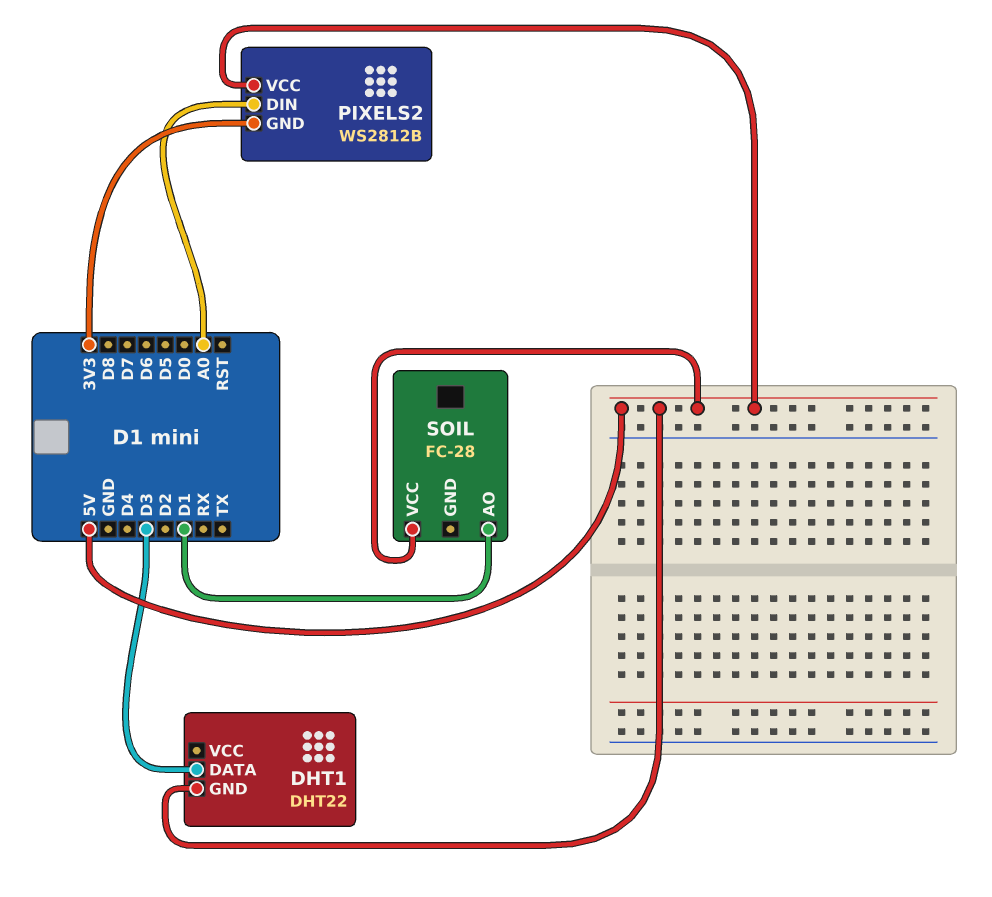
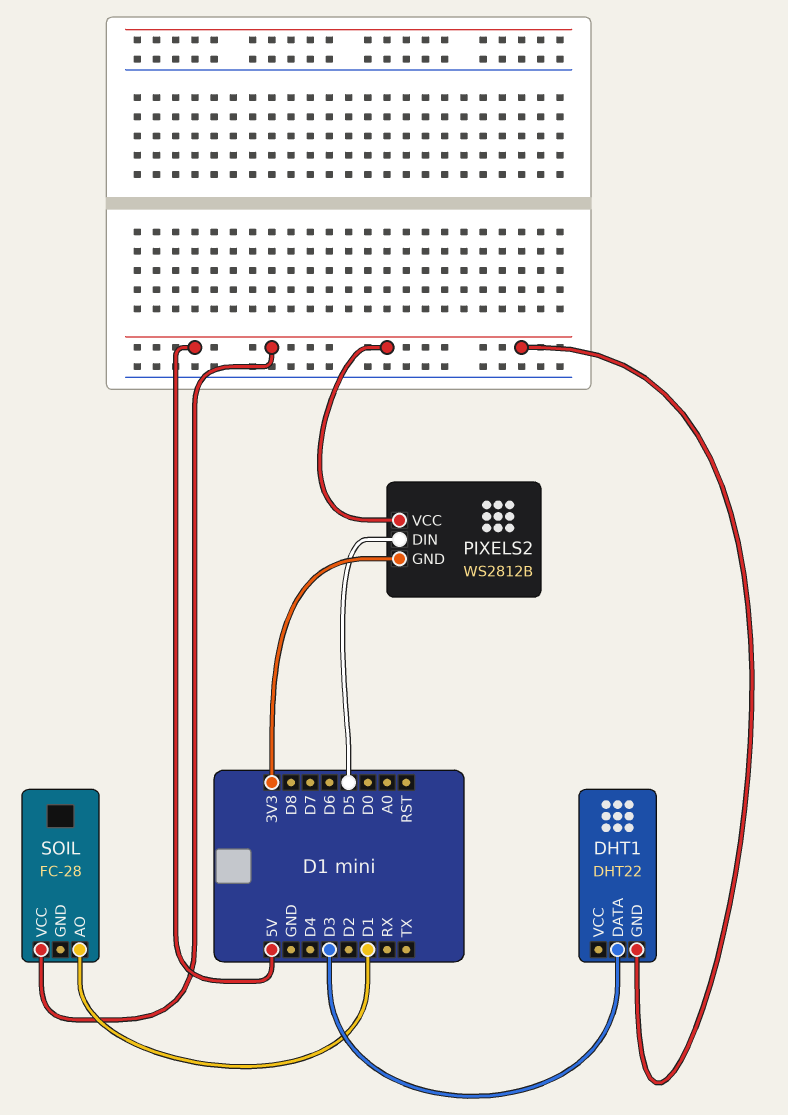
PIXELS2 pin DIN: A0 -> D5

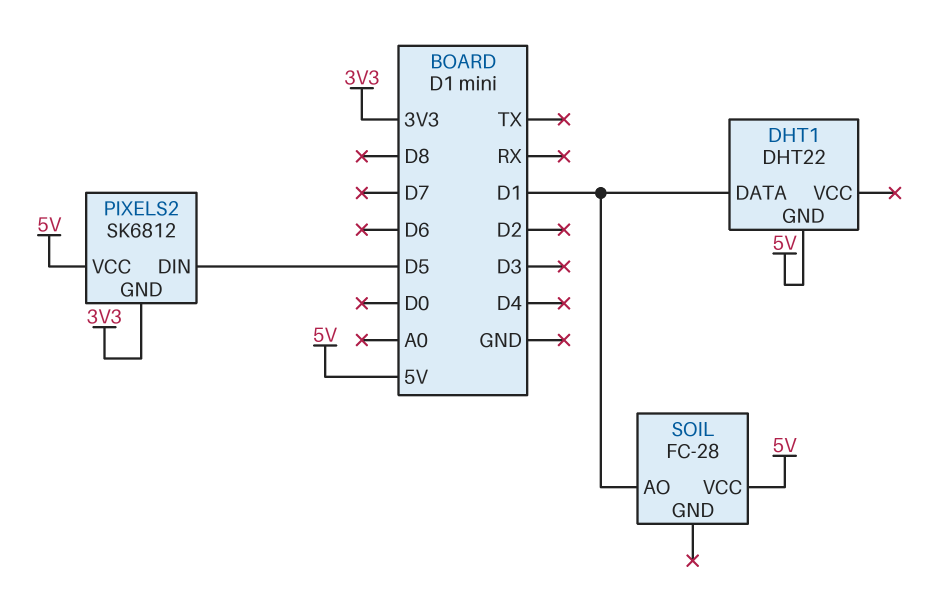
DHT1 pin DATA: D3 -> D1
PIXELS2: WS2812B -> SK6812

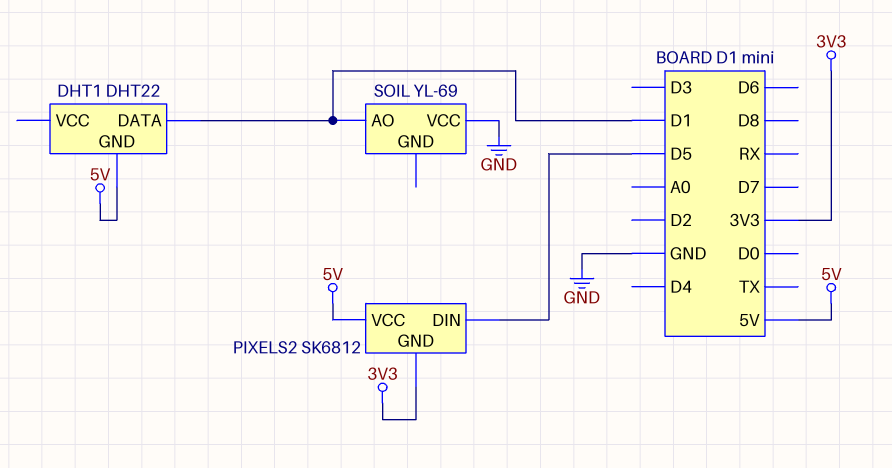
SOIL: FC-28 -> YL-69
SOIL pin VCC: 5V -> GND

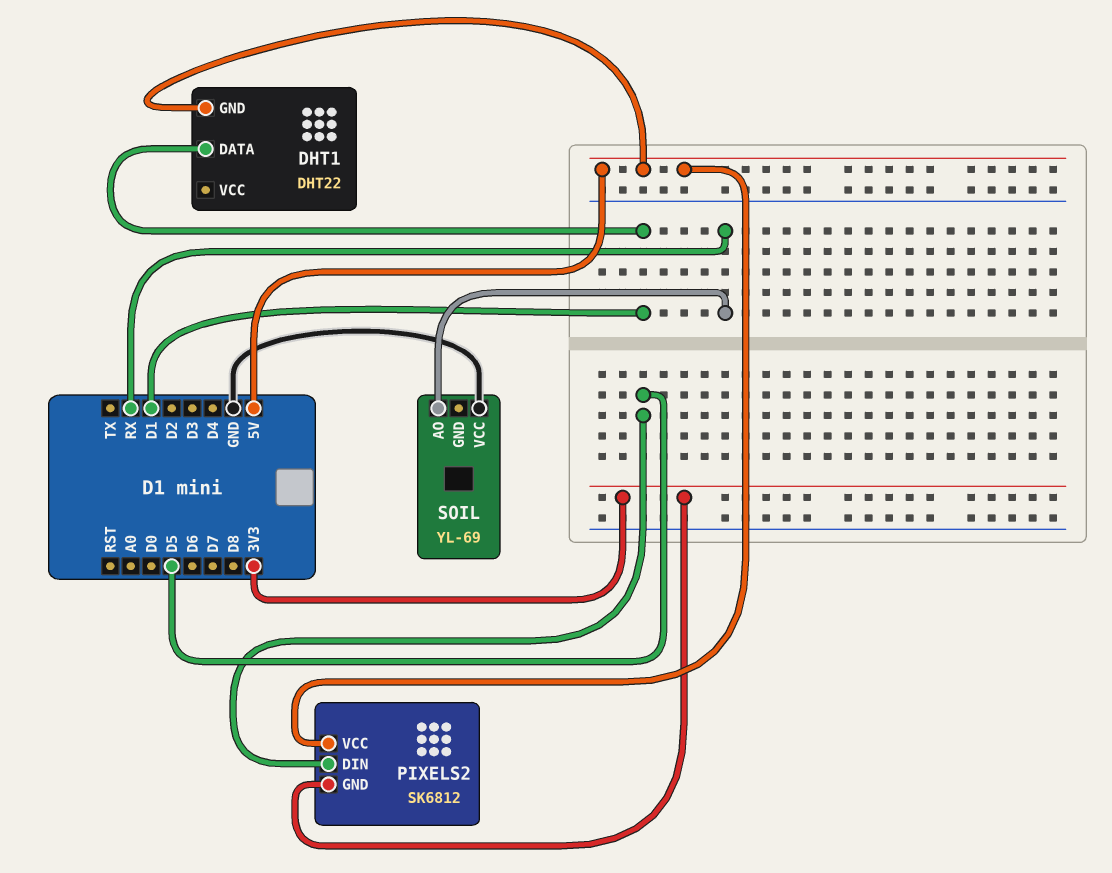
SOIL pin AO: D1 -> RX

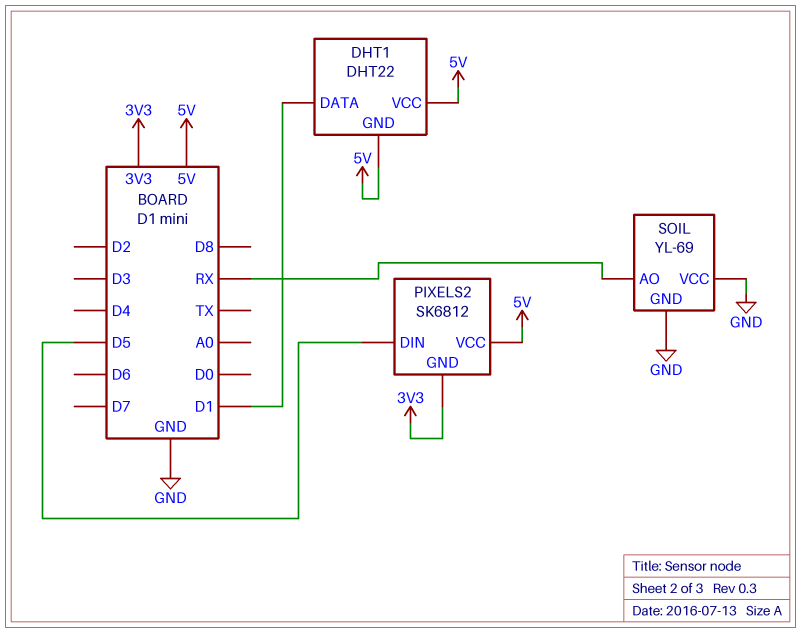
DHT1 pin VCC: none -> 5V
SOIL pin GND: none -> GND

